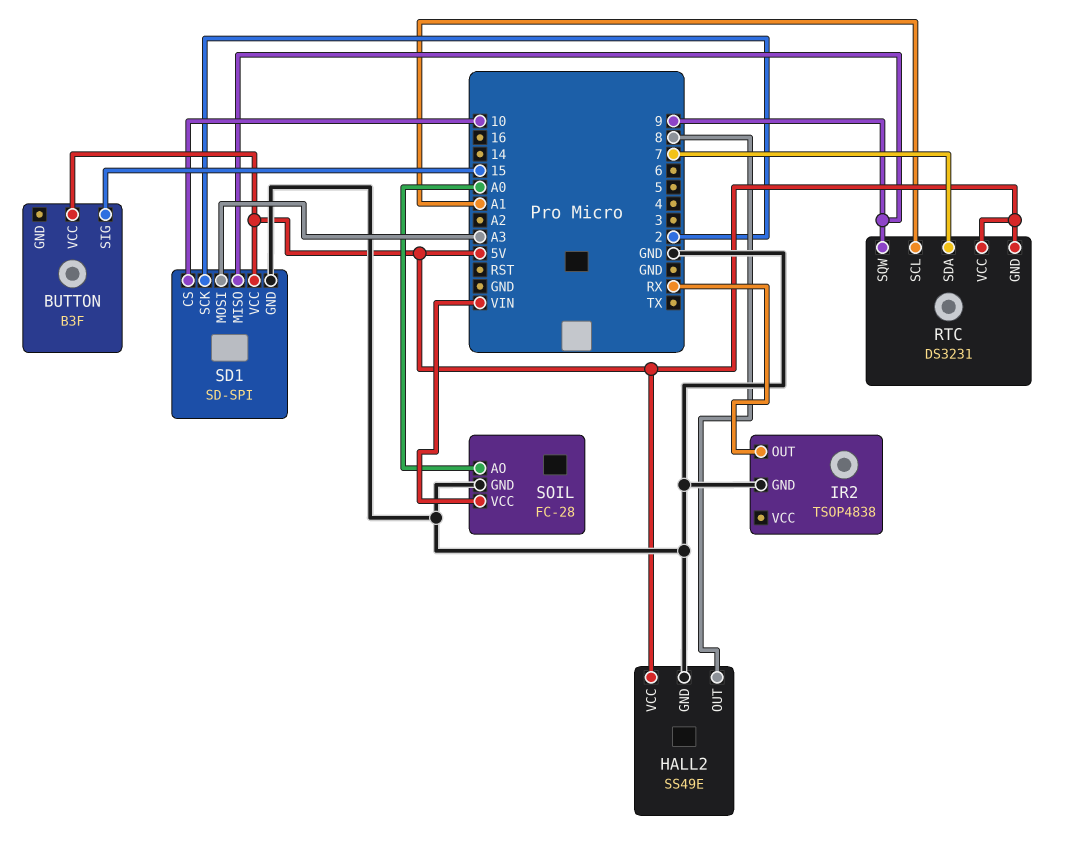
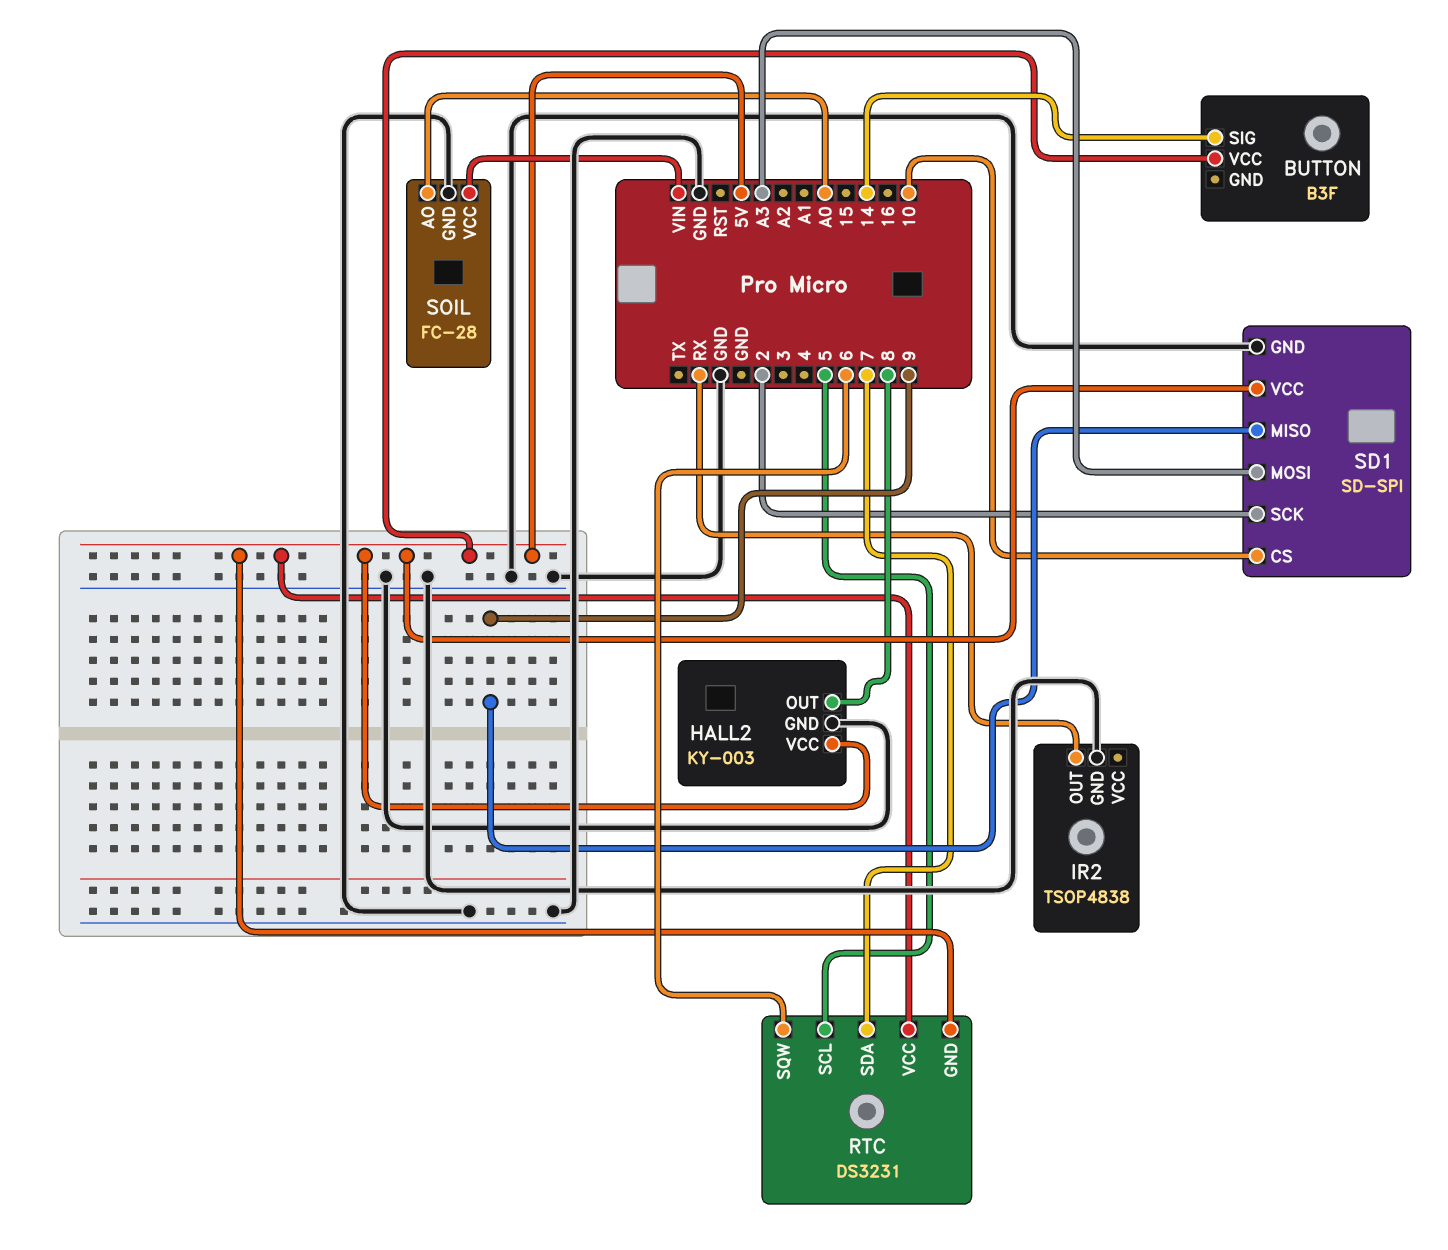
BUTTON pin SIG: 15 -> 14
HALL2: SS49E -> KY-003
RTC pin SCL: A1 -> 5
RTC pin SQW: 9 -> 6

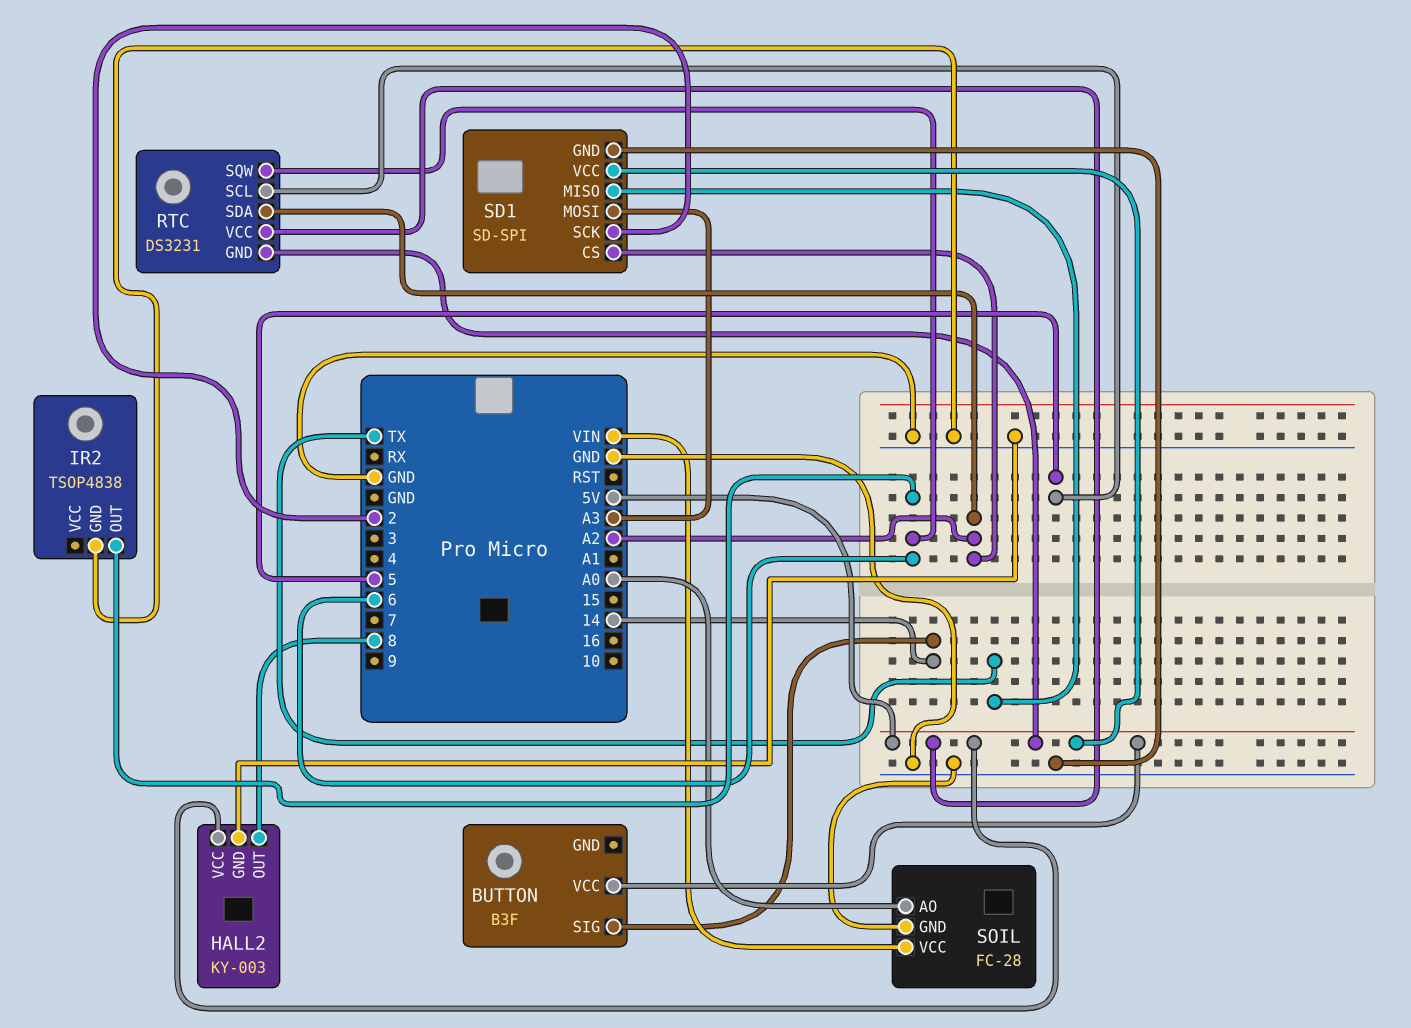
IR2 pin OUT: RX -> 6
RTC pin SDA: 7 -> A2
SD1 pin CS: 10 -> A2
SD1 pin MISO: 9 -> TX

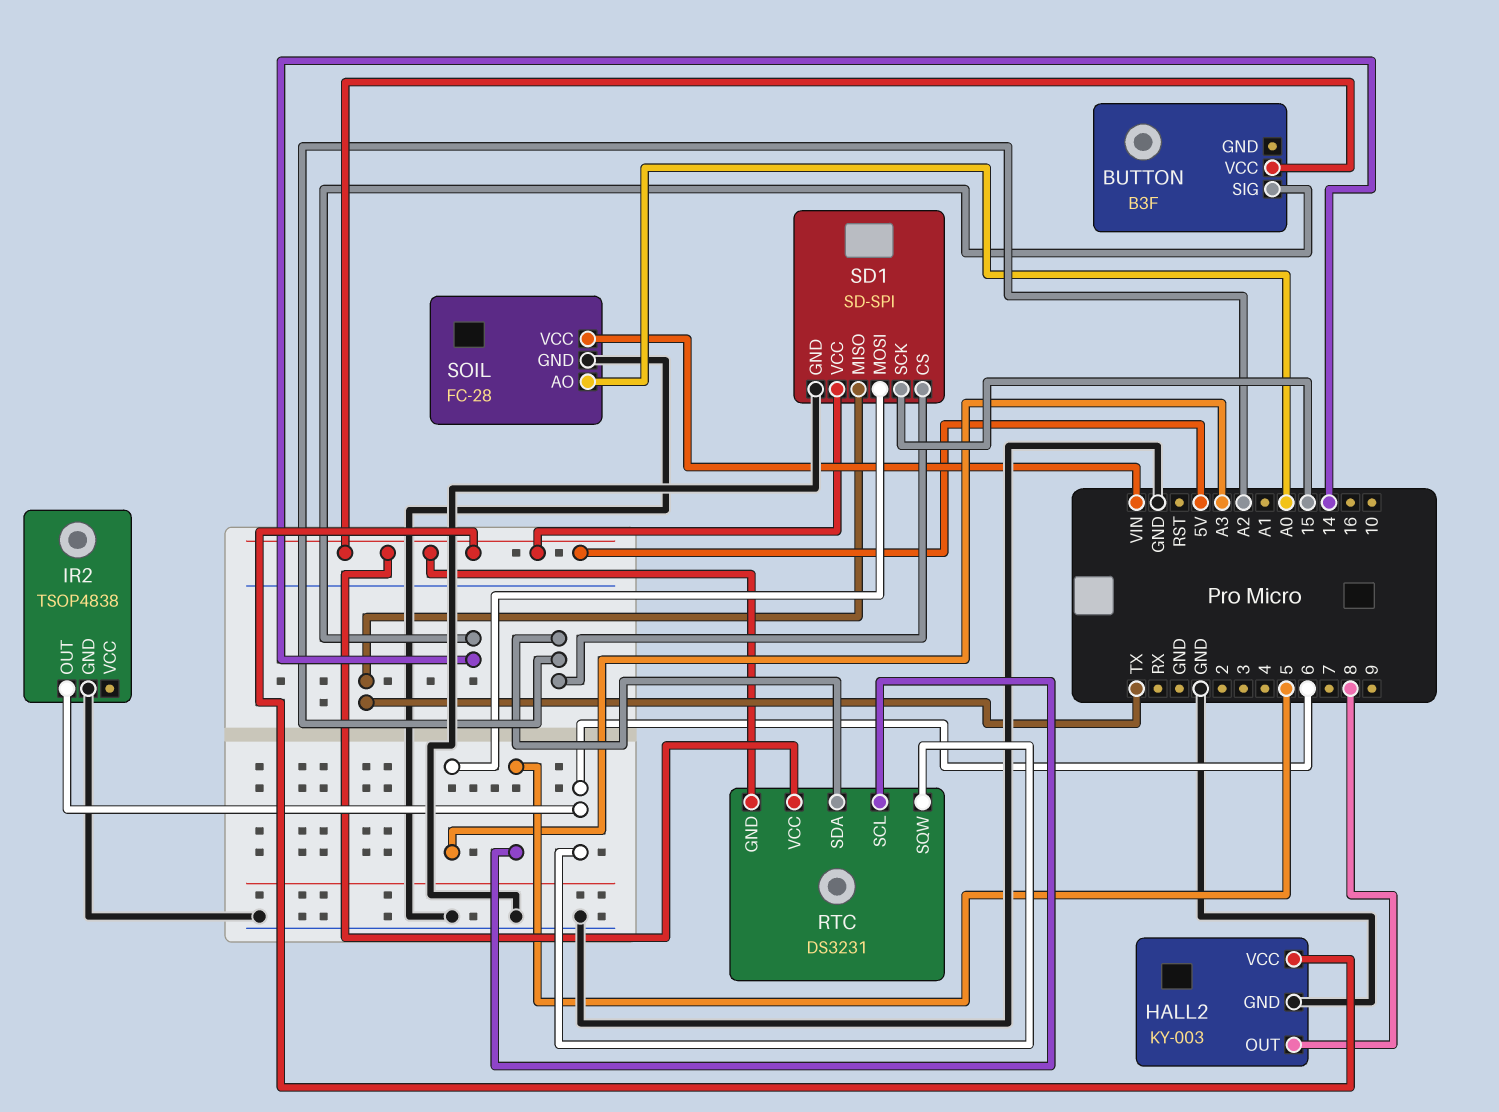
SD1 pin SCK: 2 -> 15

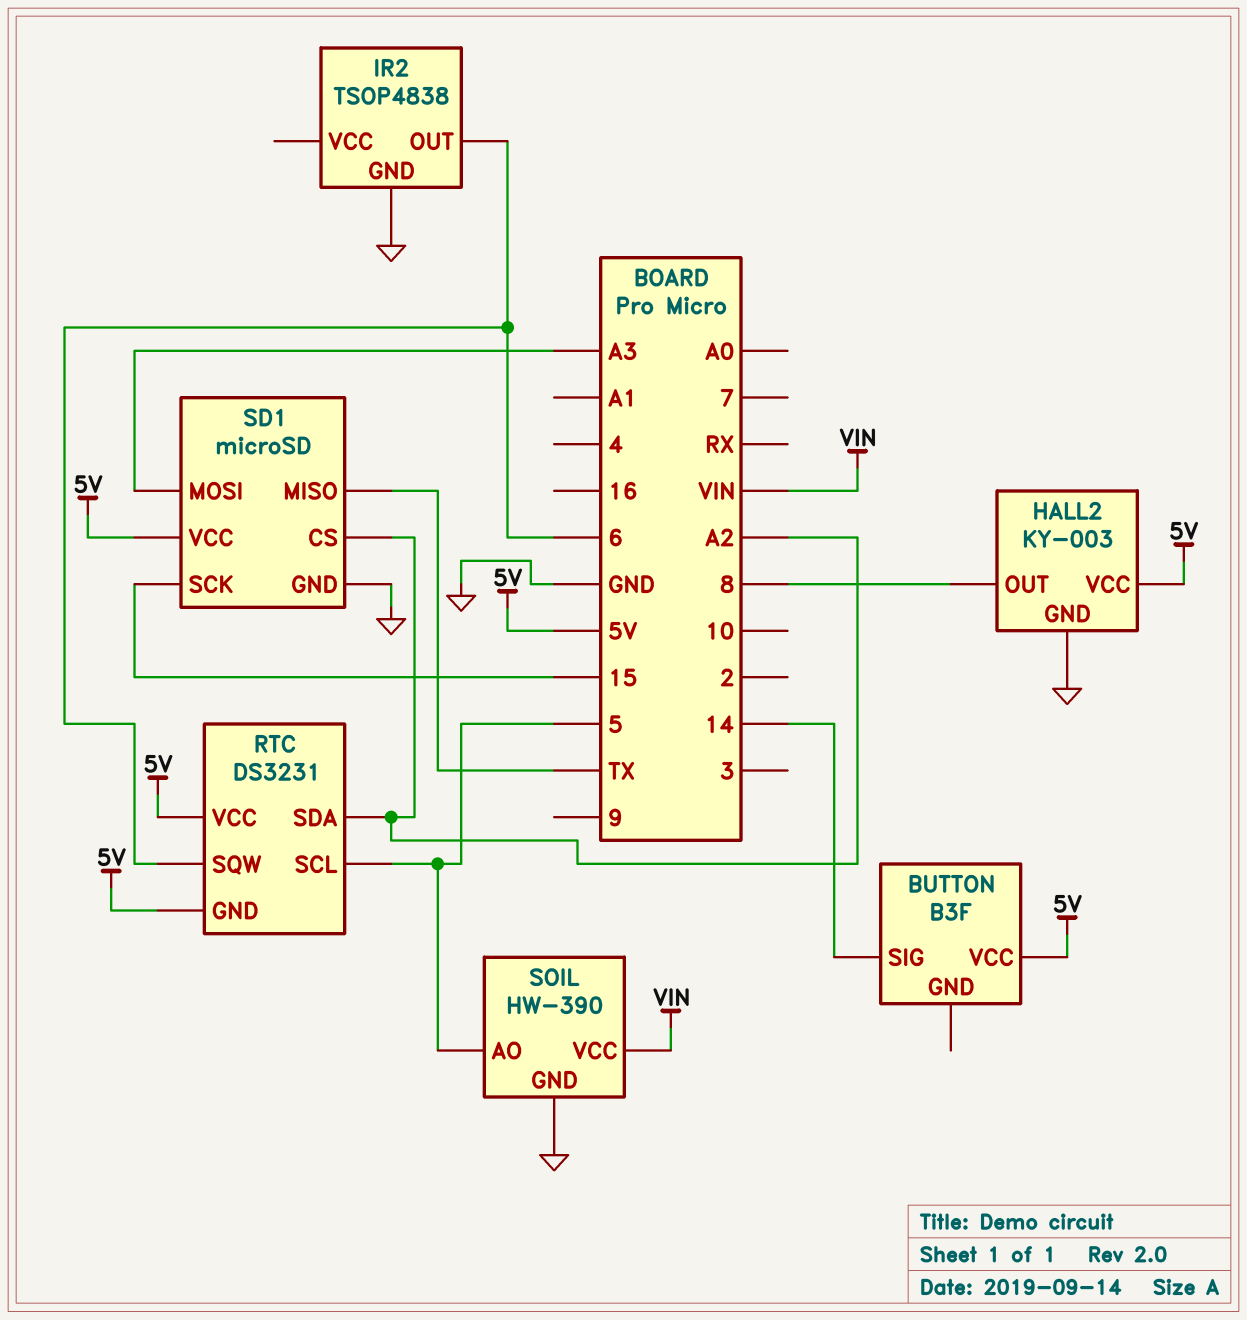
SD1: SD-SPI -> microSD
SOIL: FC-28 -> HW-390
SOIL pin AO: A0 -> 5

